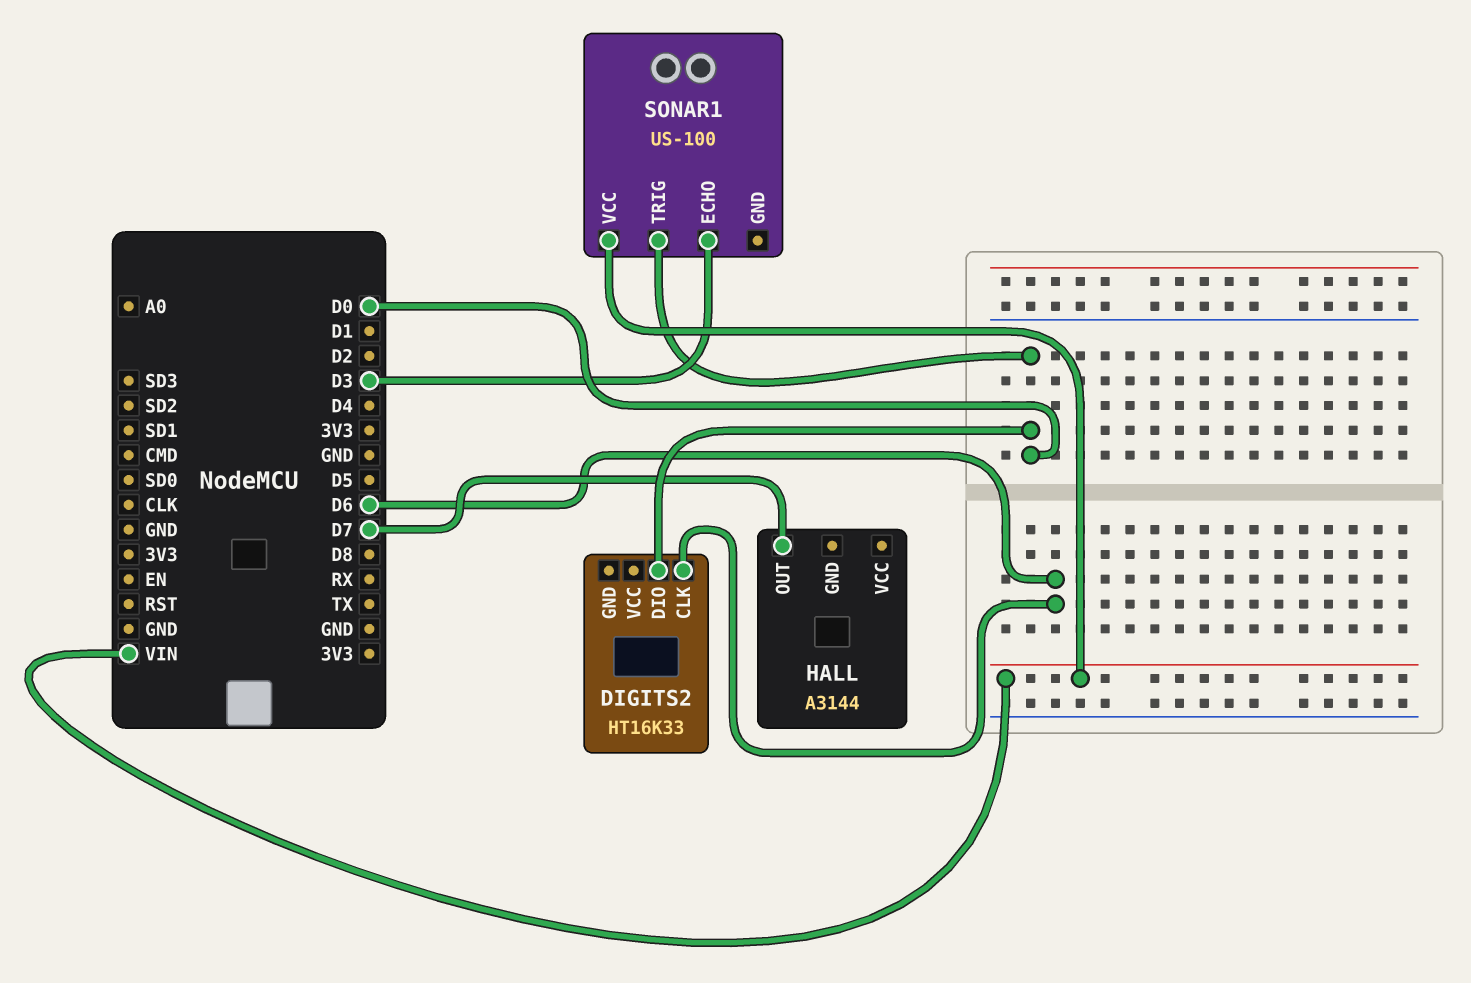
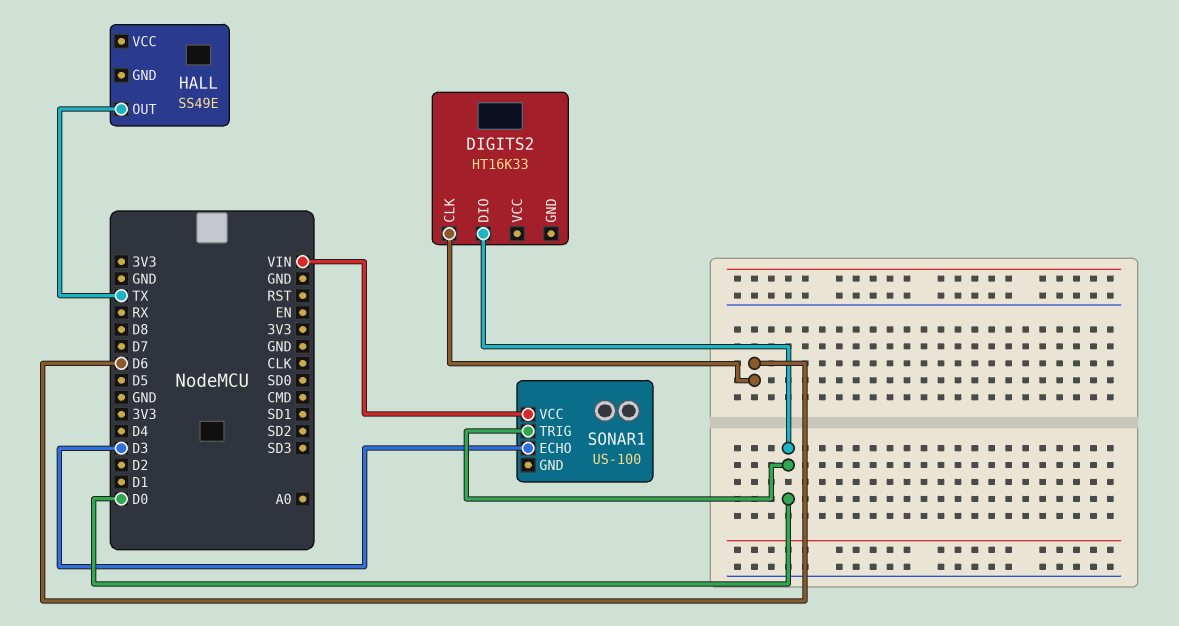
HALL: A3144 -> SS49E
HALL pin OUT: D7 -> TX

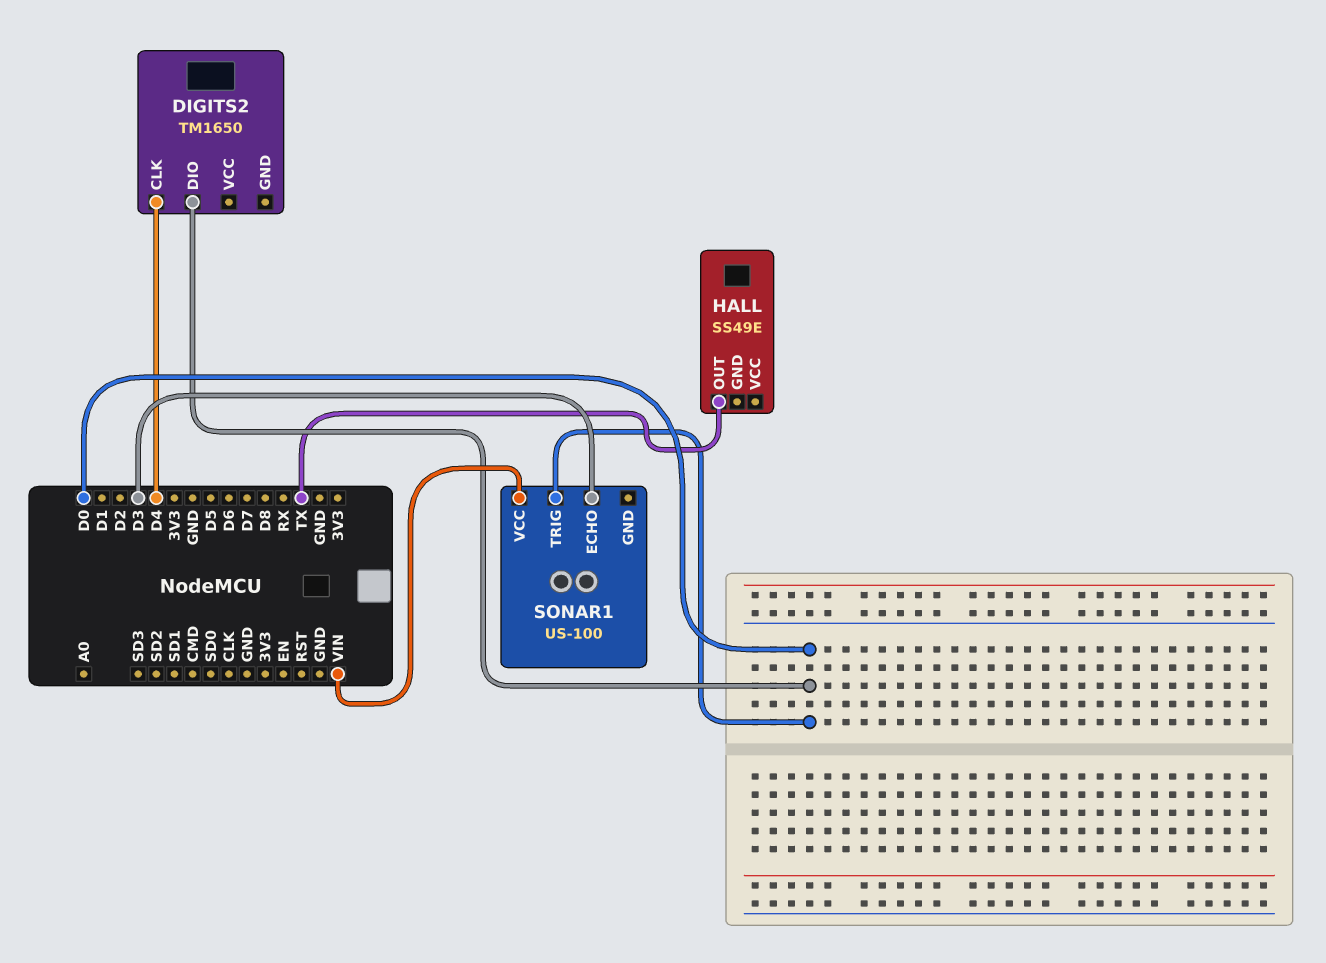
DIGITS2: HT16K33 -> TM1650
DIGITS2 pin CLK: D6 -> D4

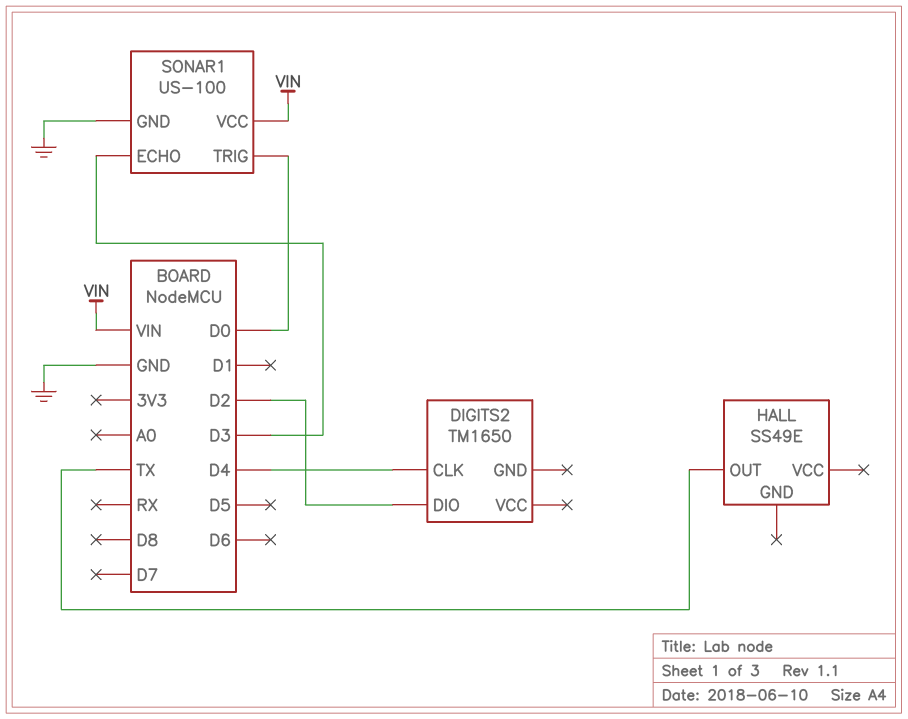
DIGITS2 pin DIO: D0 -> D2
SONAR1 pin GND: none -> GND

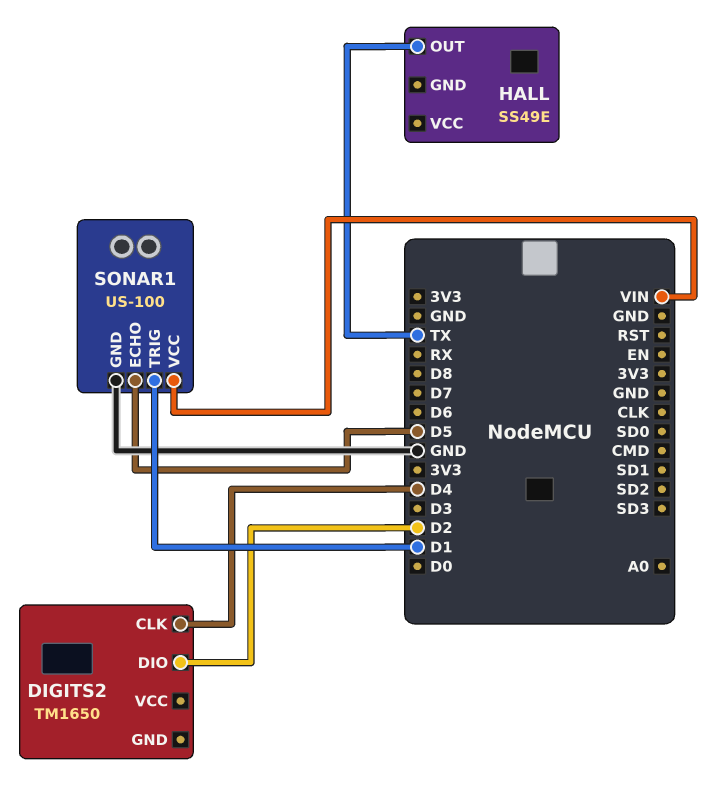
SONAR1 pin ECHO: D3 -> D5
SONAR1 pin TRIG: D0 -> D1

